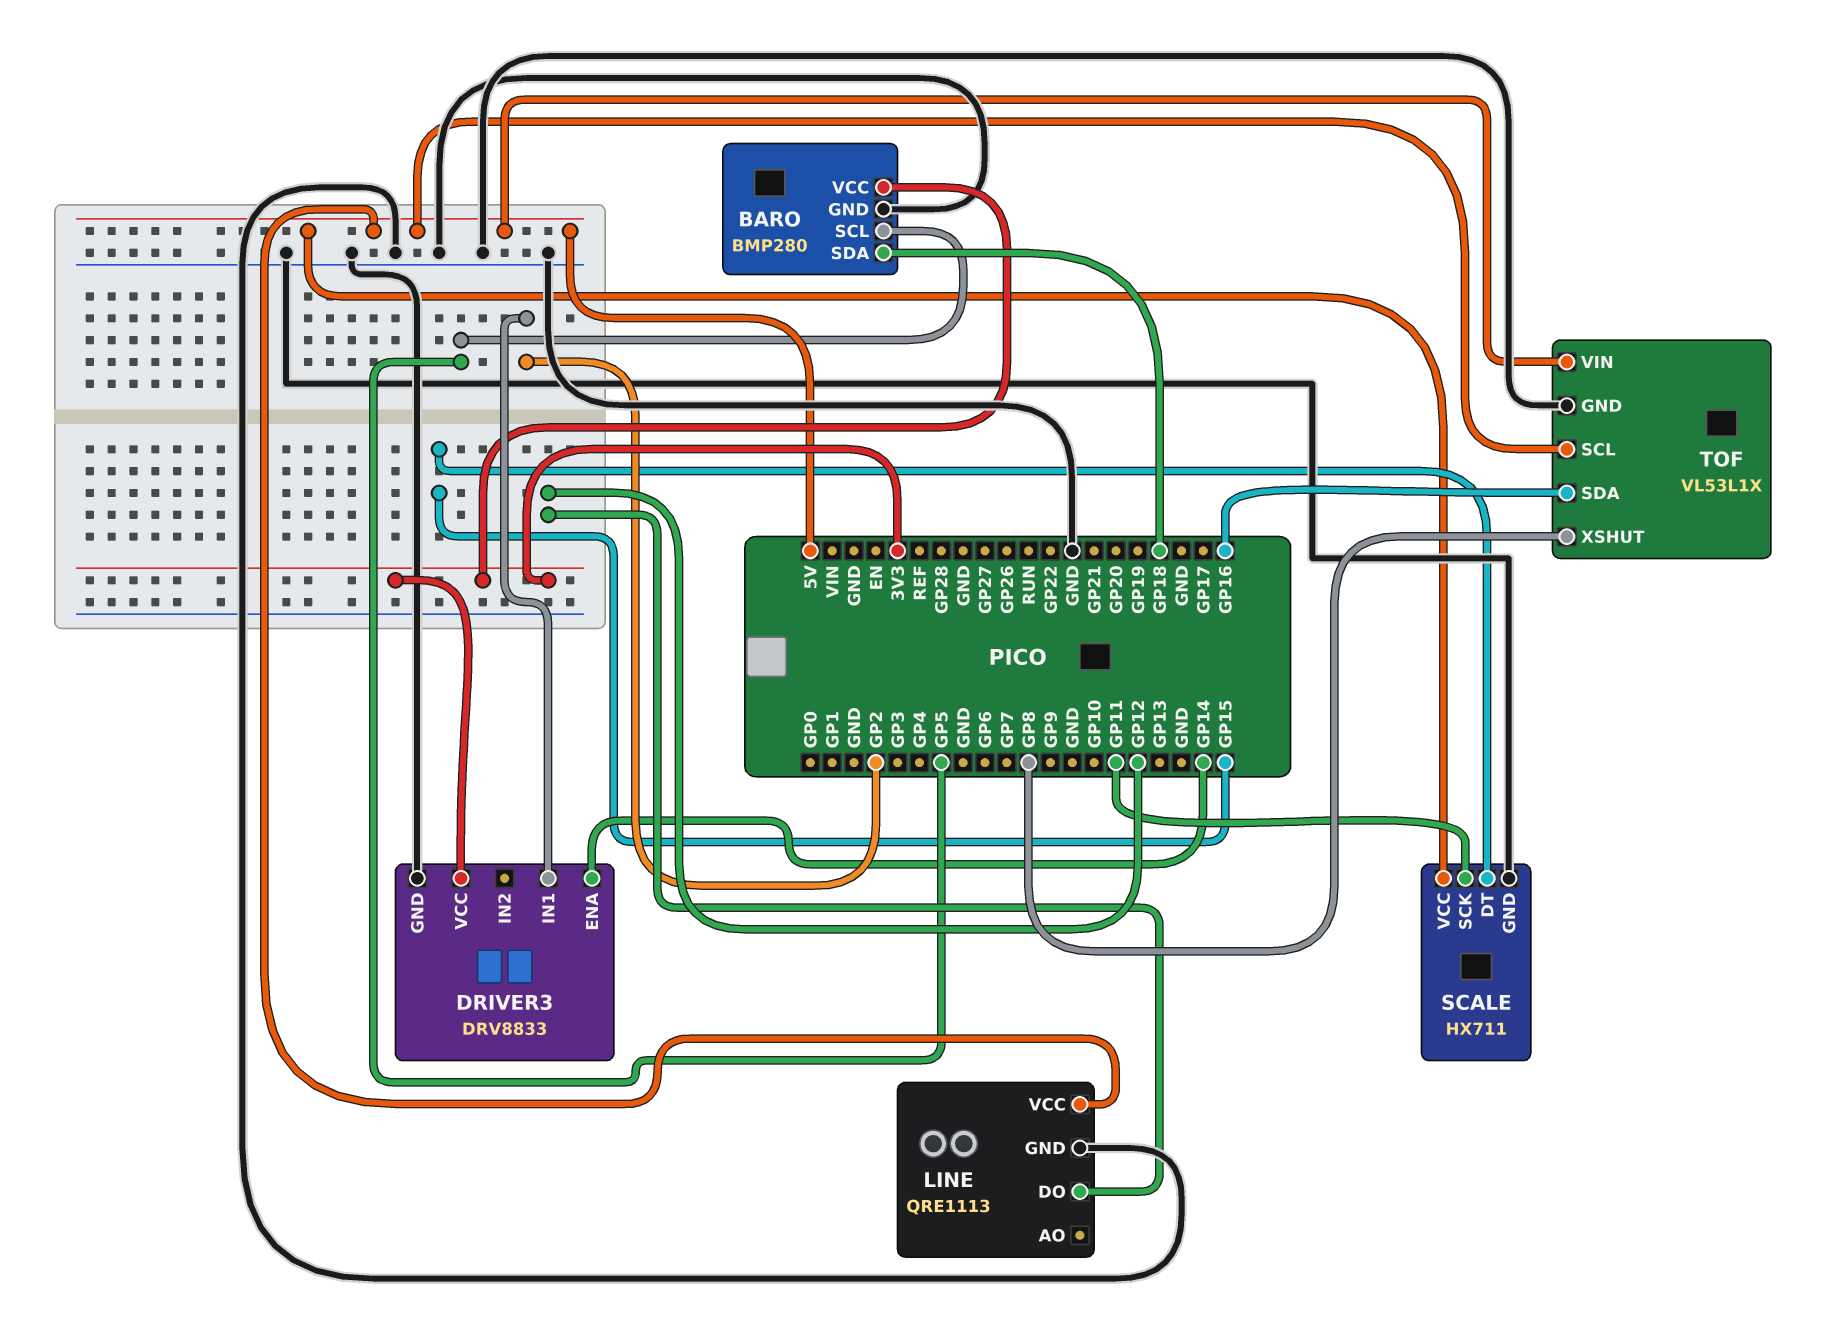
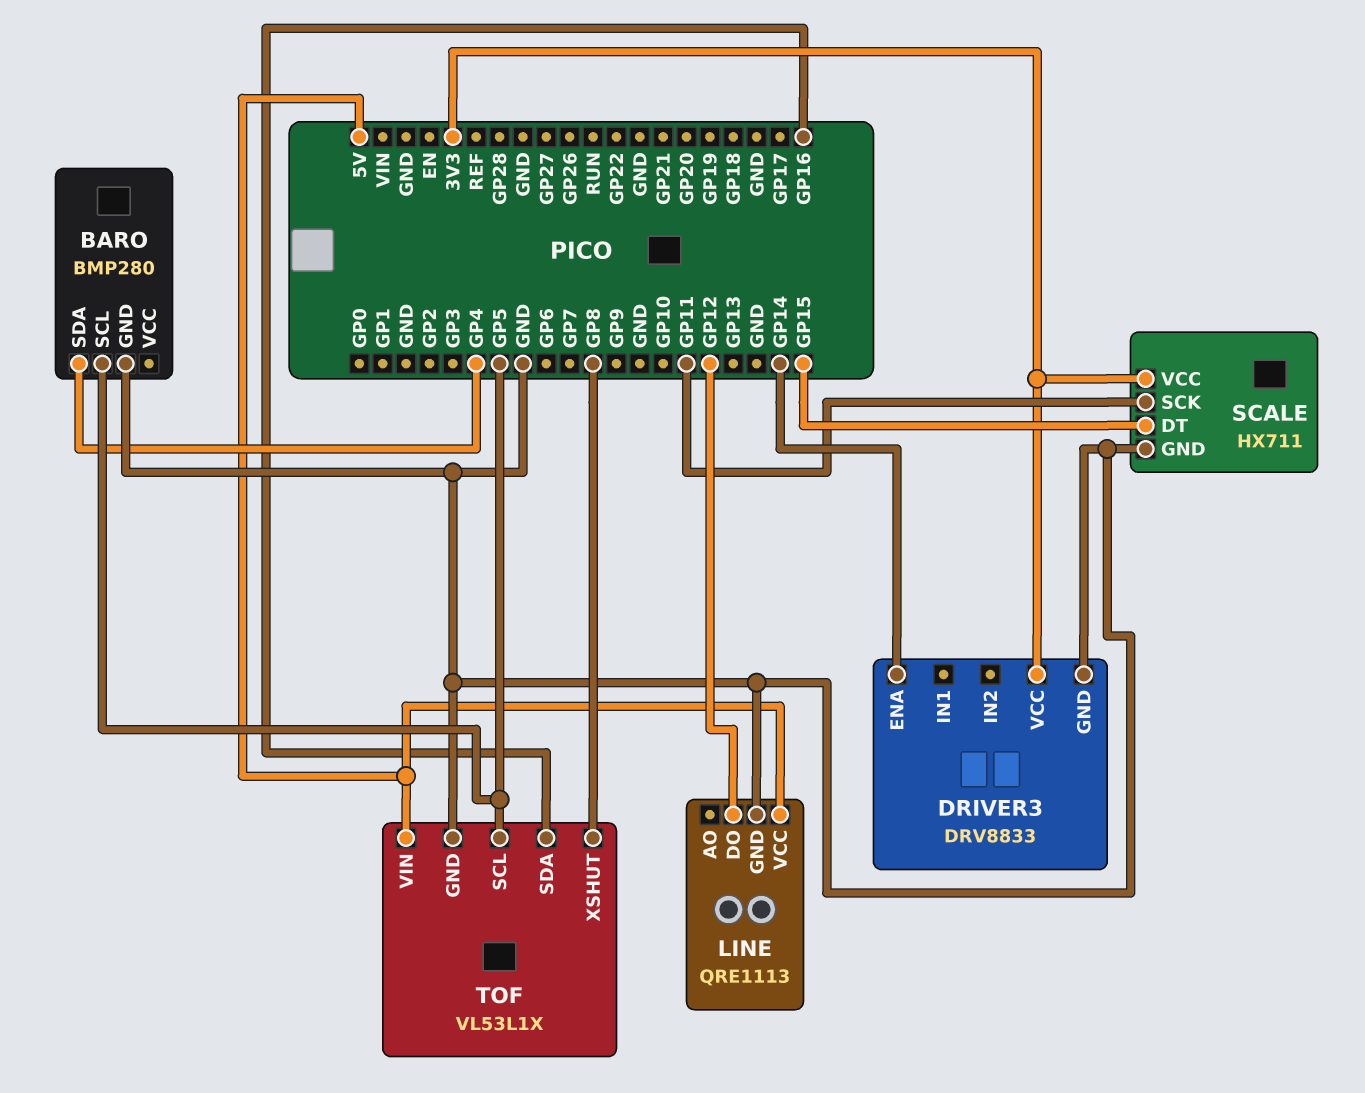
BARO pin SDA: GP18 -> GP4
BARO pin VCC: 3V3 -> none
DRIVER3 pin IN1: GP2 -> none
SCALE pin VCC: 5V -> 3V3
TOF pin SCL: 5V -> GP5

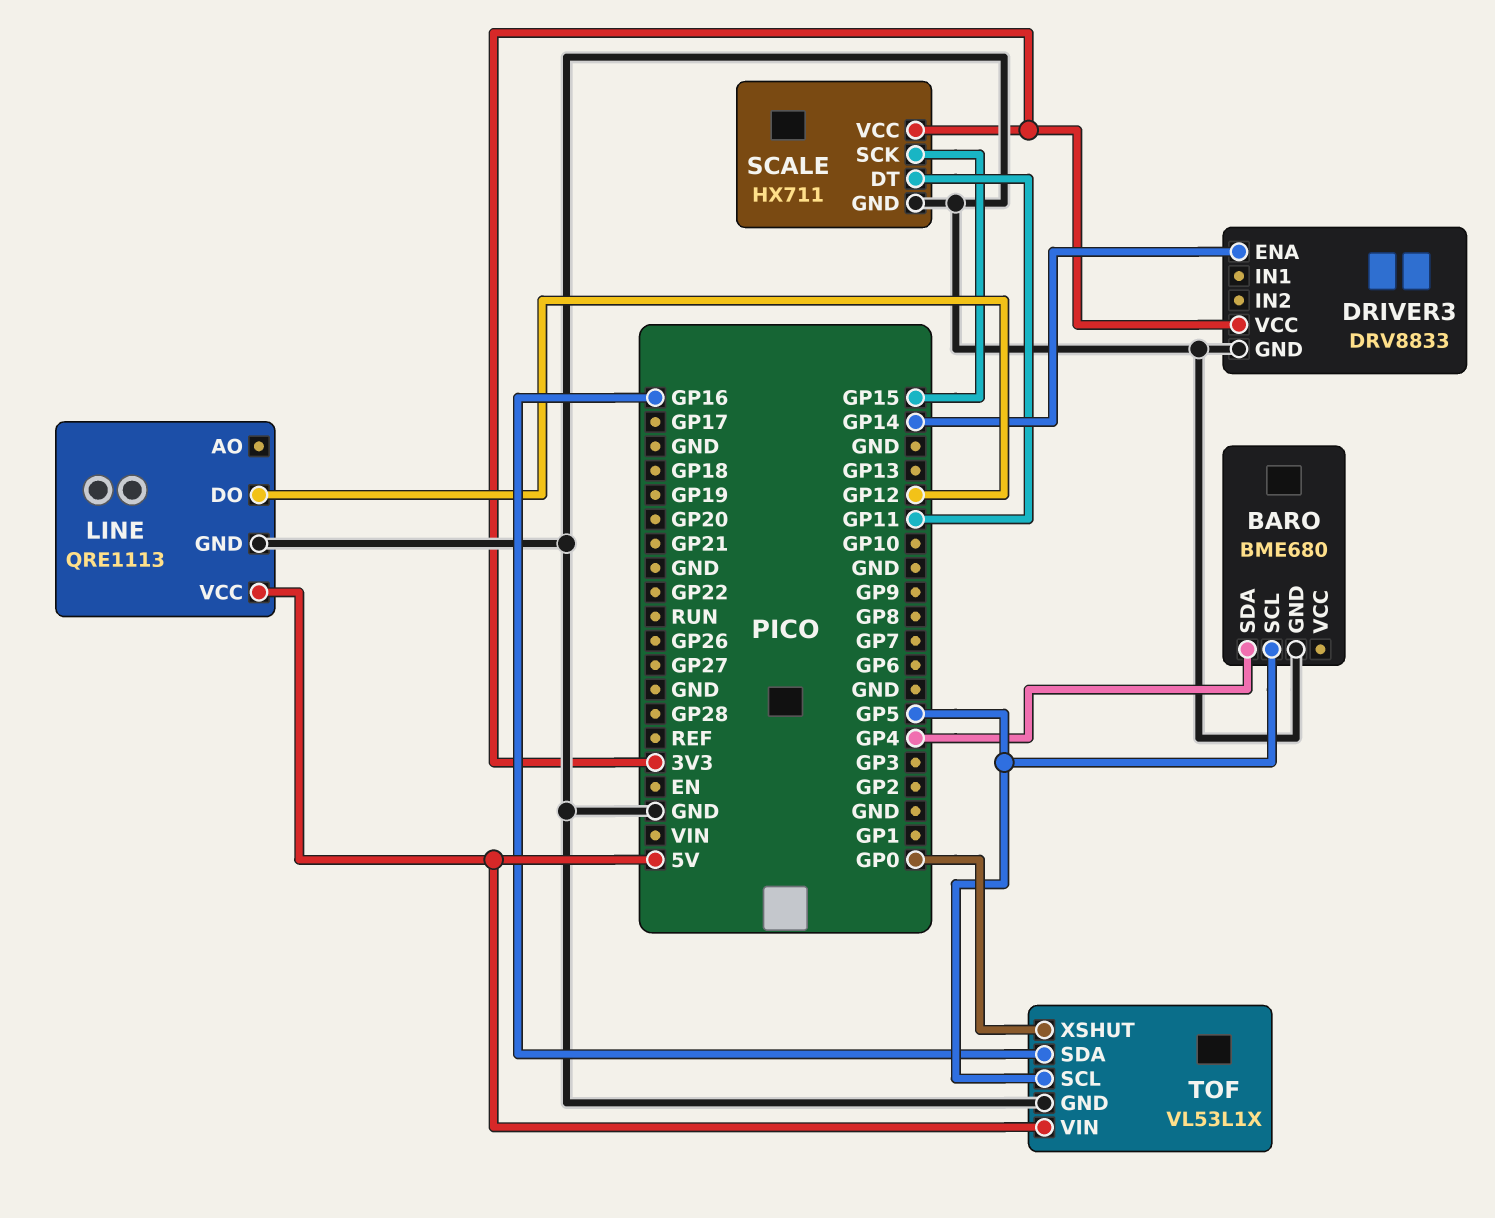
BARO: BMP280 -> BME680
SCALE pin DT: GP15 -> GP11
SCALE pin SCK: GP11 -> GP15
TOF pin XSHUT: GP8 -> GP0

